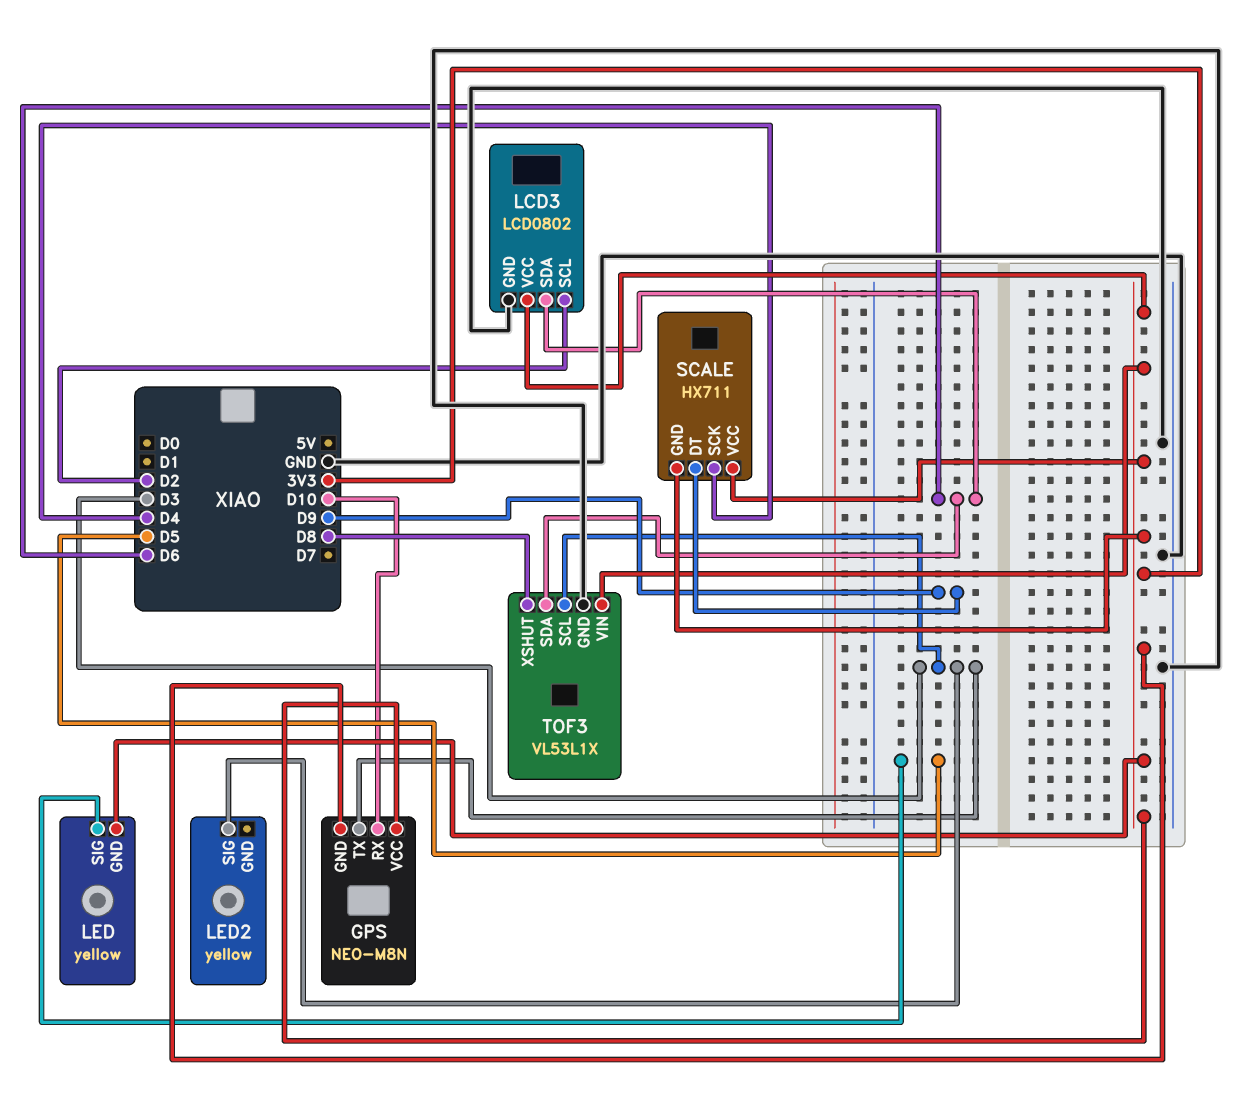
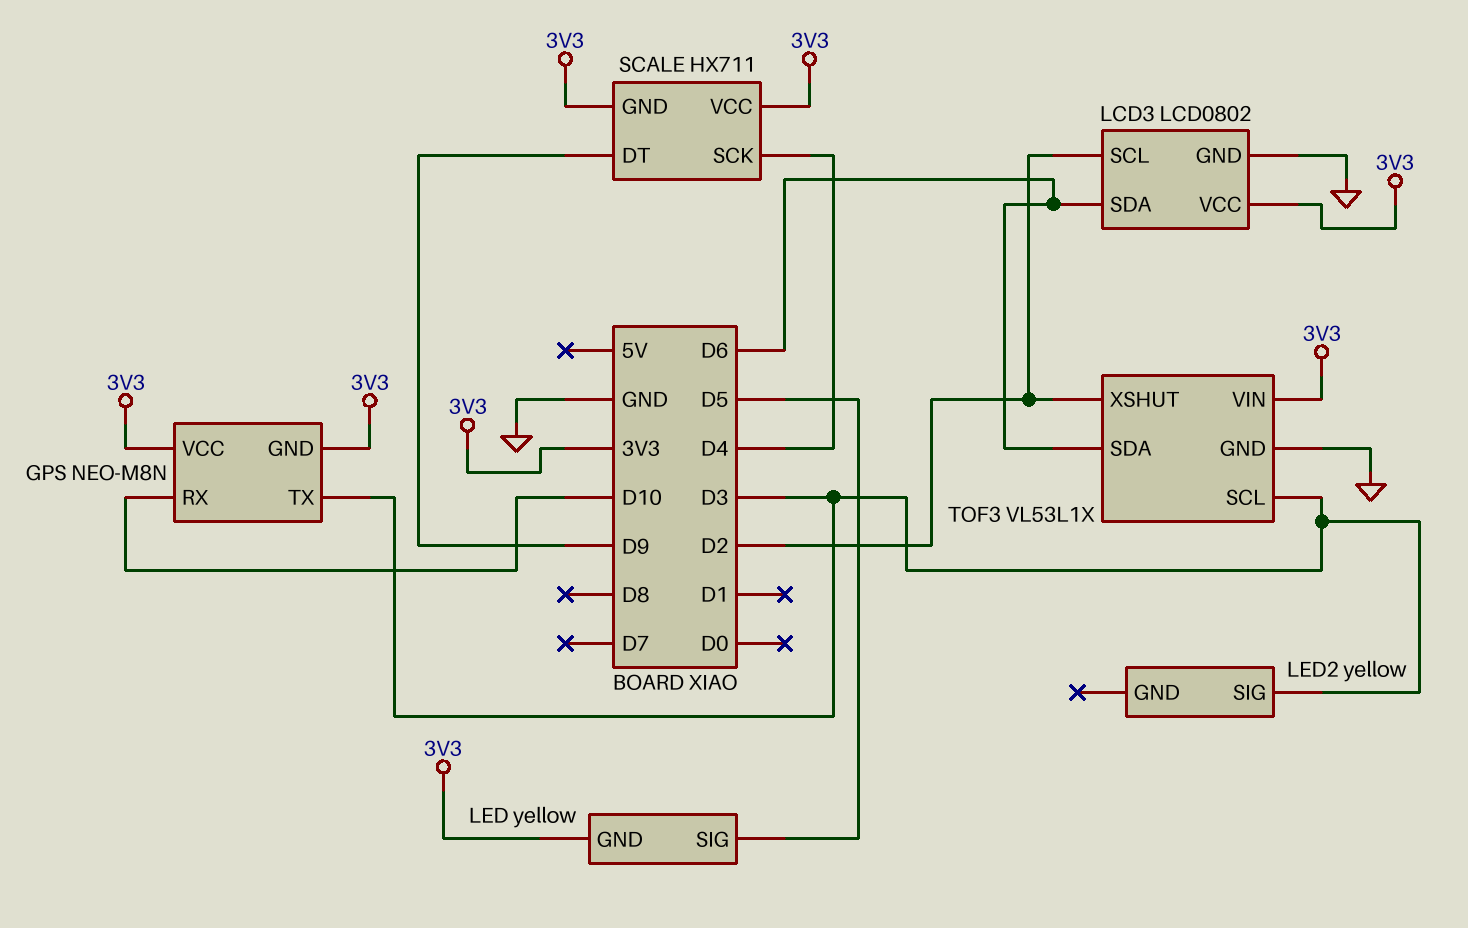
TOF3 pin XSHUT: D8 -> D2

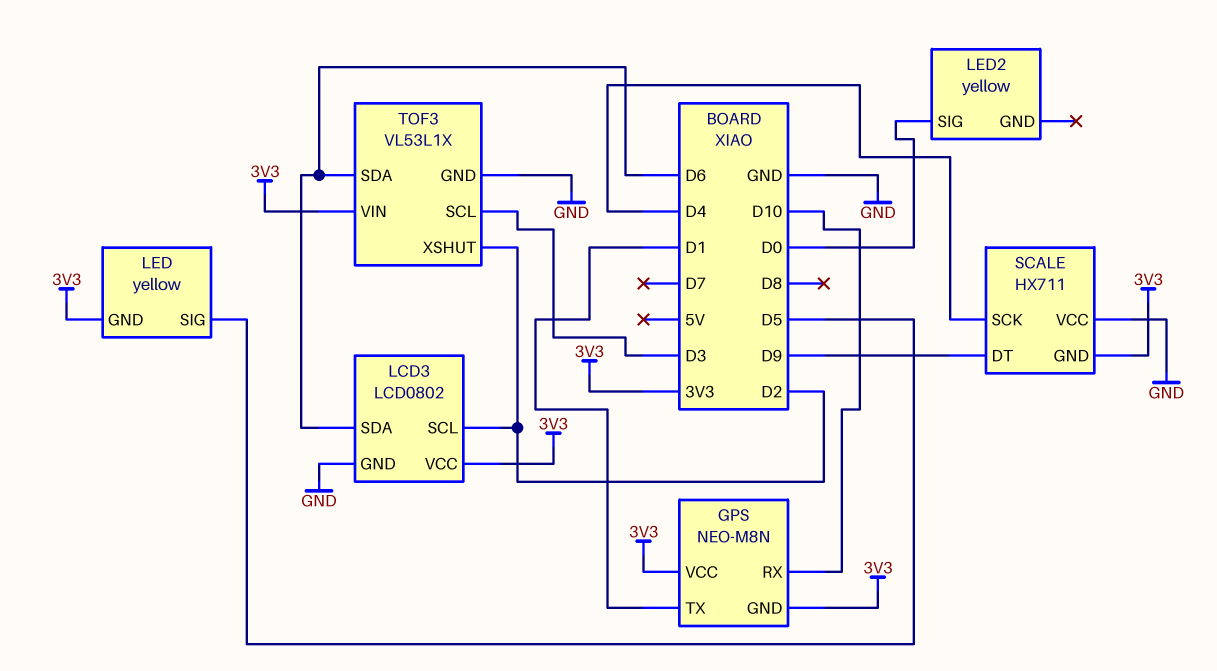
GPS pin TX: D3 -> D1
LED2 pin SIG: D3 -> D0
SCALE pin VCC: 3V3 -> GND

